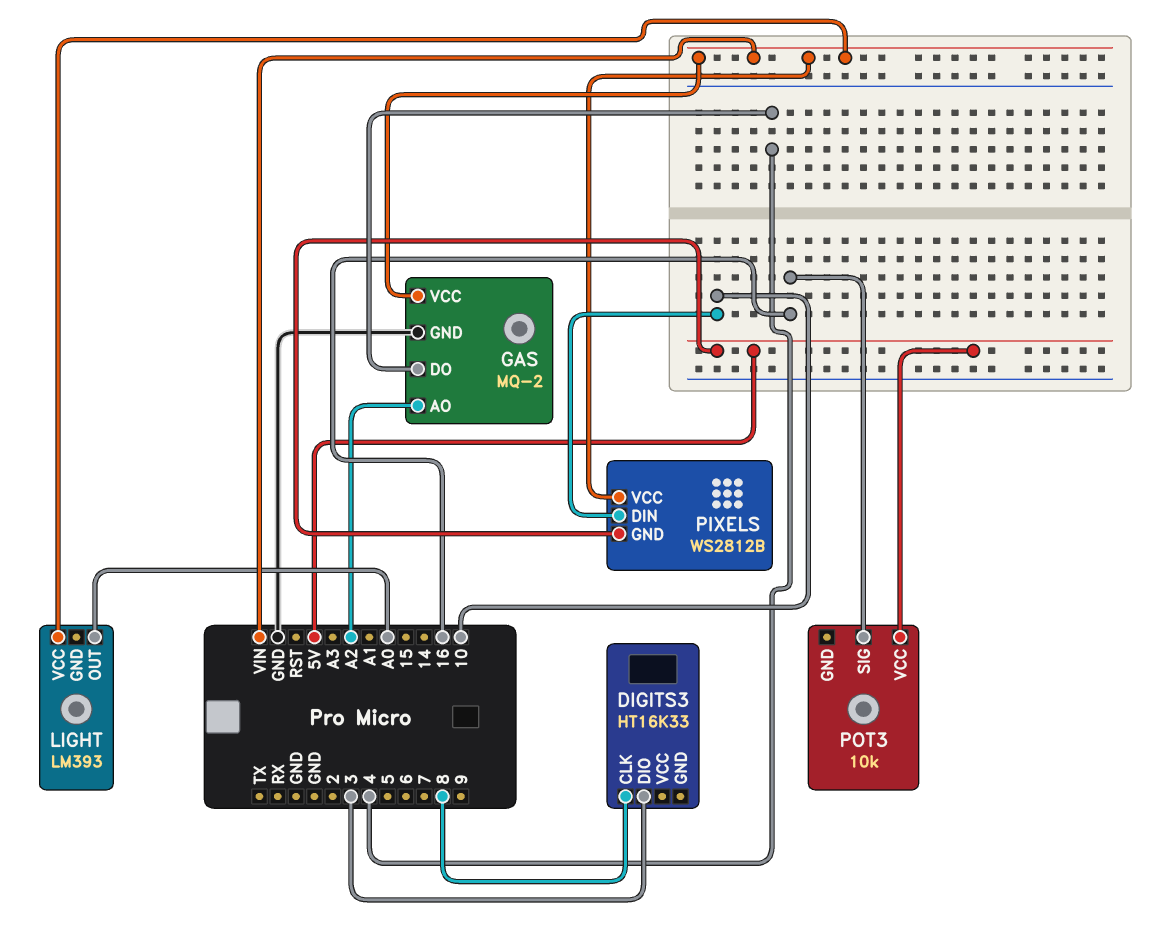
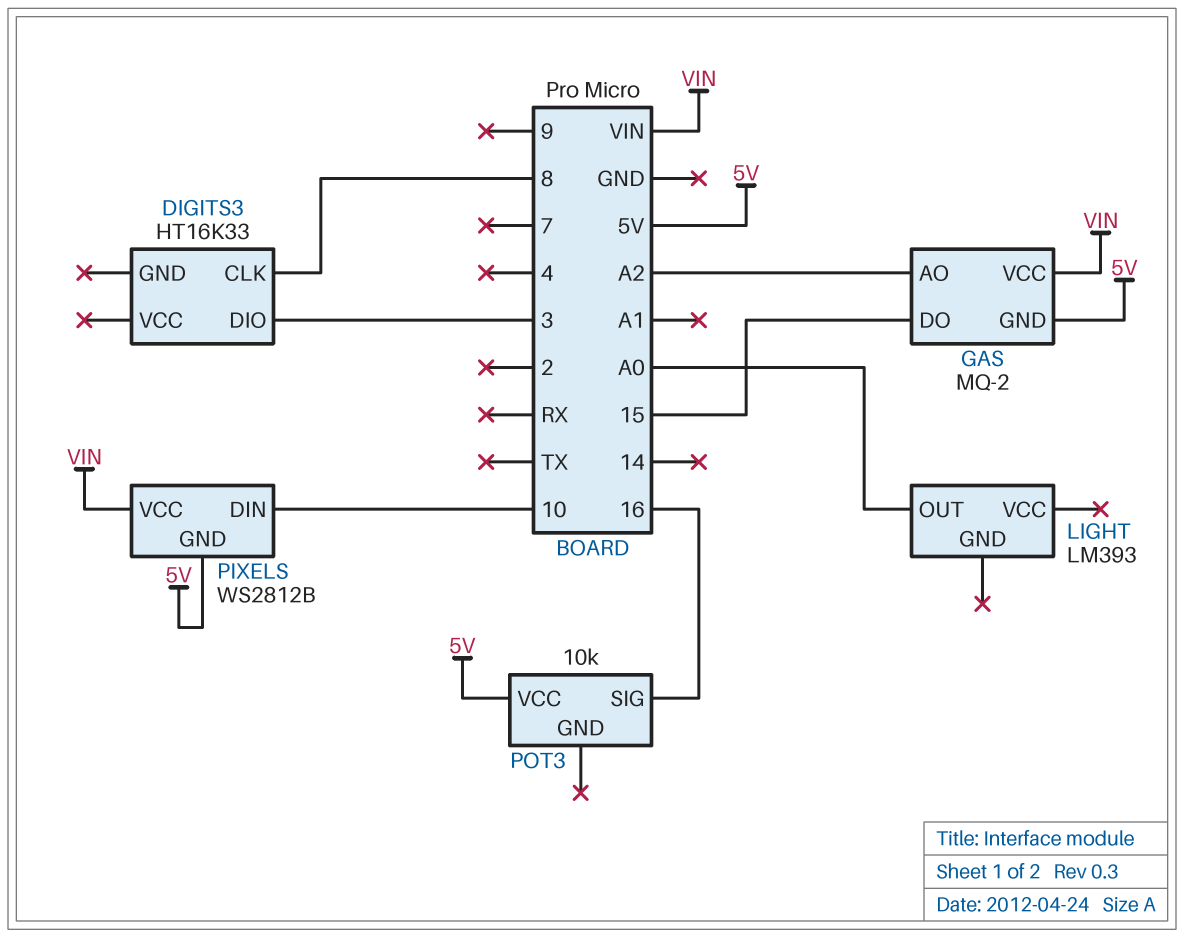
GAS pin DO: 4 -> 15
GAS pin GND: GND -> 5V
LIGHT pin VCC: VIN -> none

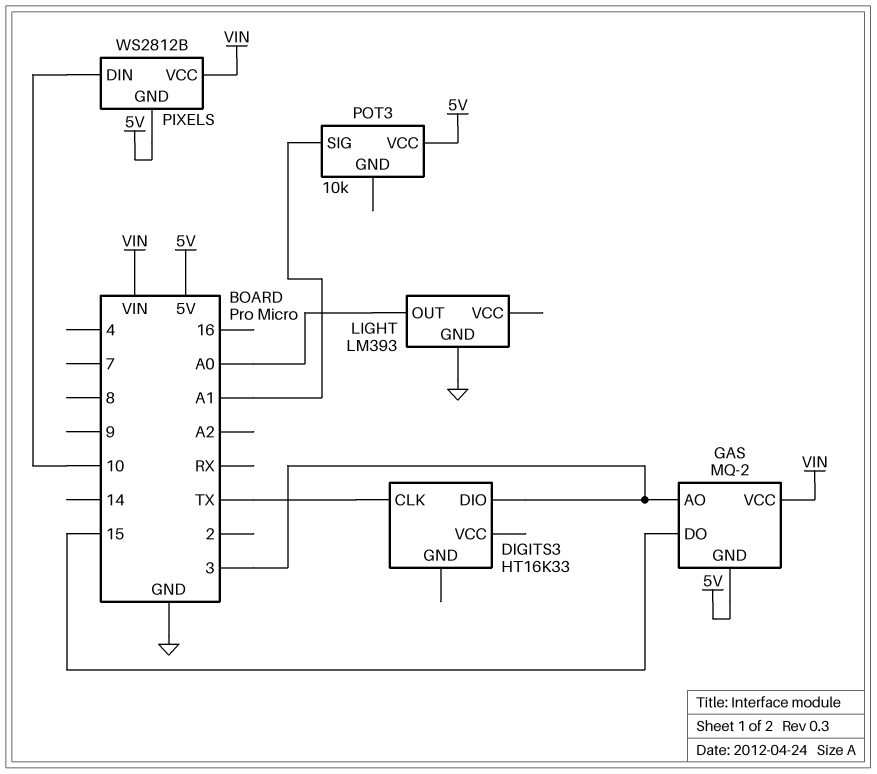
DIGITS3 pin CLK: 8 -> TX
GAS pin AO: A2 -> 3
LIGHT pin GND: none -> GND
POT3 pin SIG: 16 -> A1

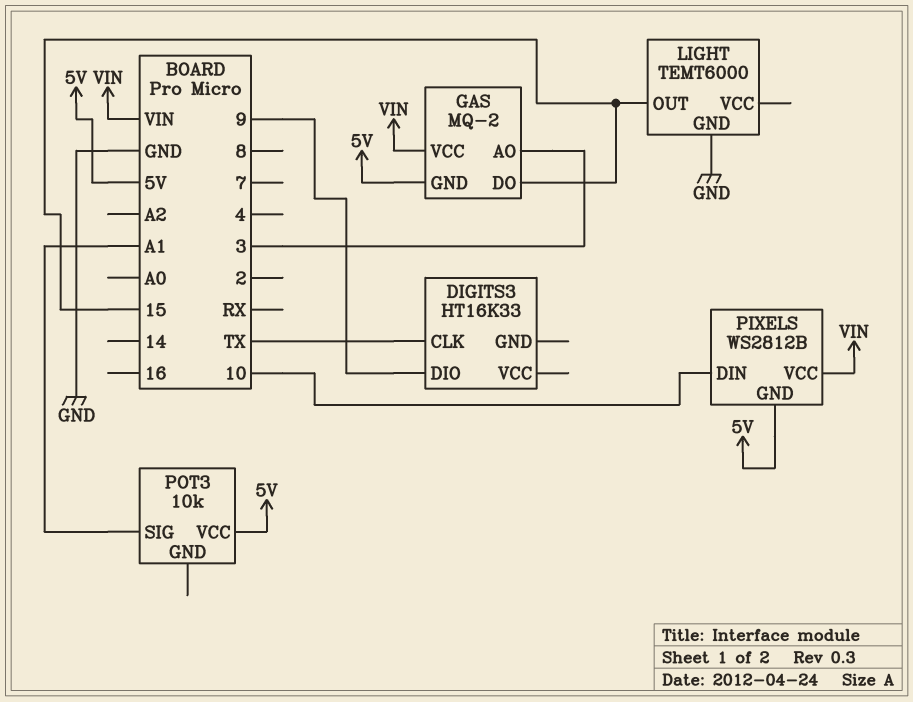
DIGITS3 pin DIO: 3 -> 9
LIGHT: LM393 -> TEMT6000
LIGHT pin OUT: A0 -> 15

